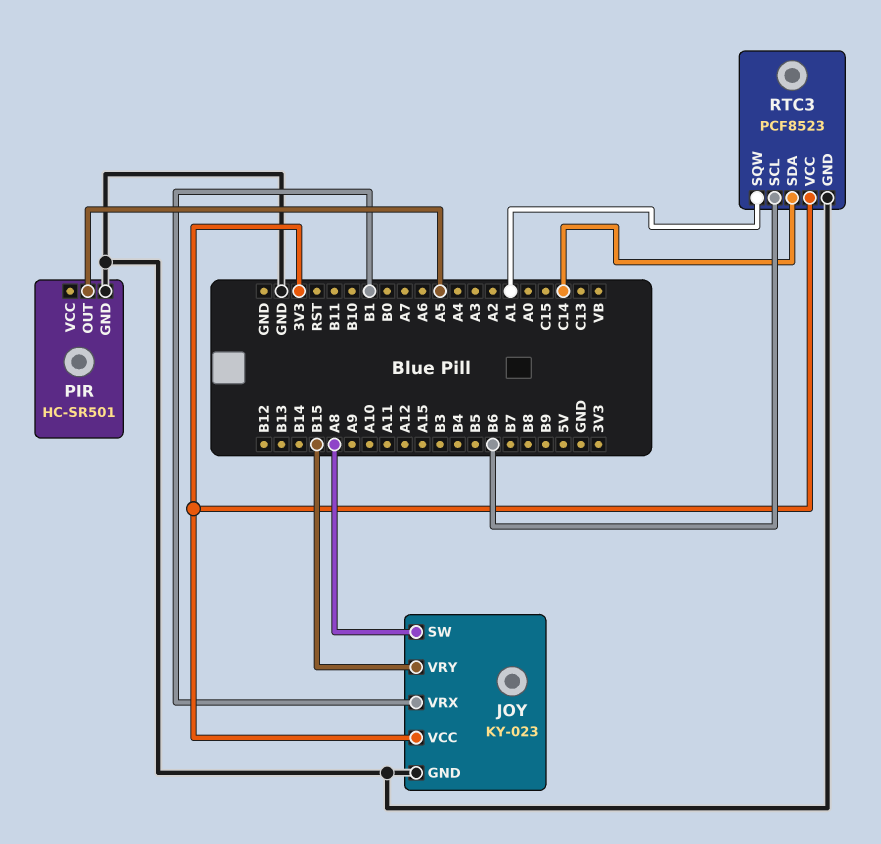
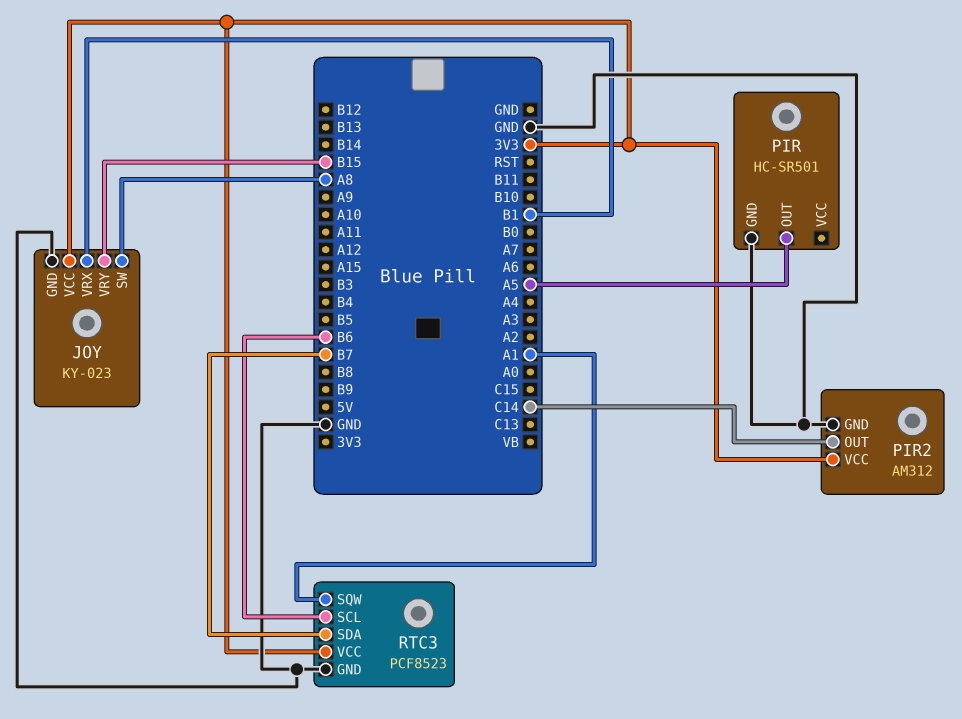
PIR2: none -> AM312
PIR2 pin GND: none -> GND
PIR2 pin OUT: none -> C14
PIR2 pin VCC: none -> 3V3
RTC3 pin SDA: C14 -> B7

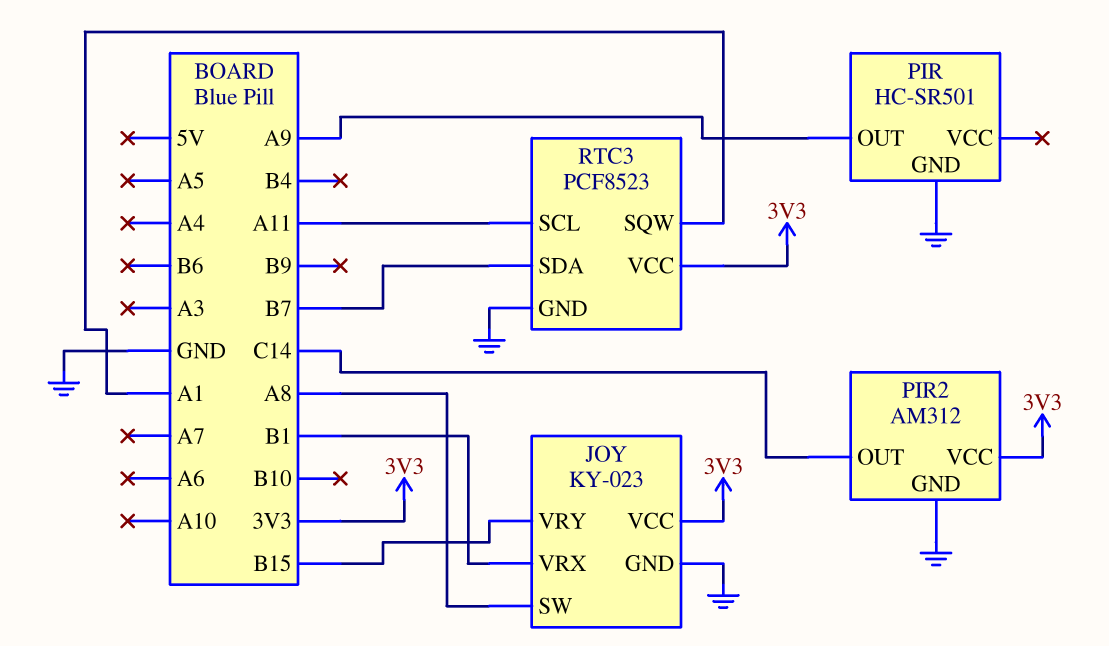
PIR pin OUT: A5 -> A9
RTC3 pin SCL: B6 -> A11

